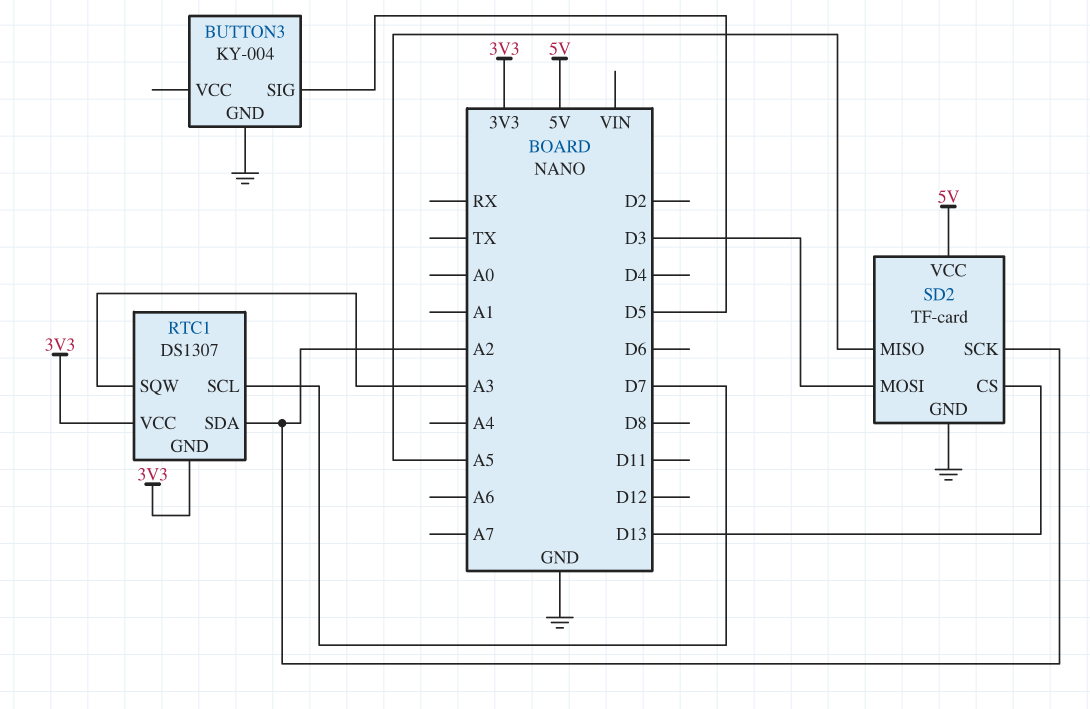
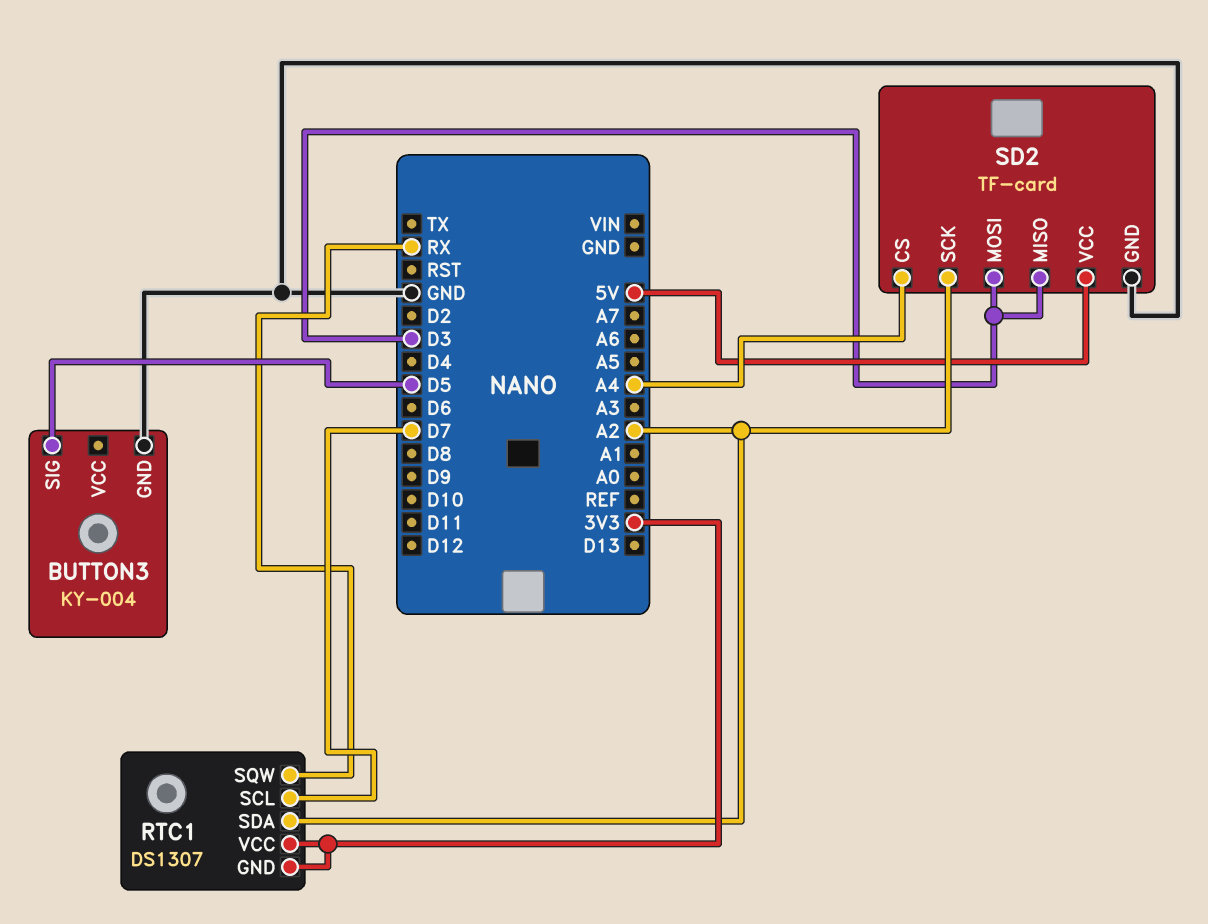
RTC1 pin SQW: A3 -> RX
SD2 pin CS: D13 -> A4
SD2 pin MISO: A5 -> D3

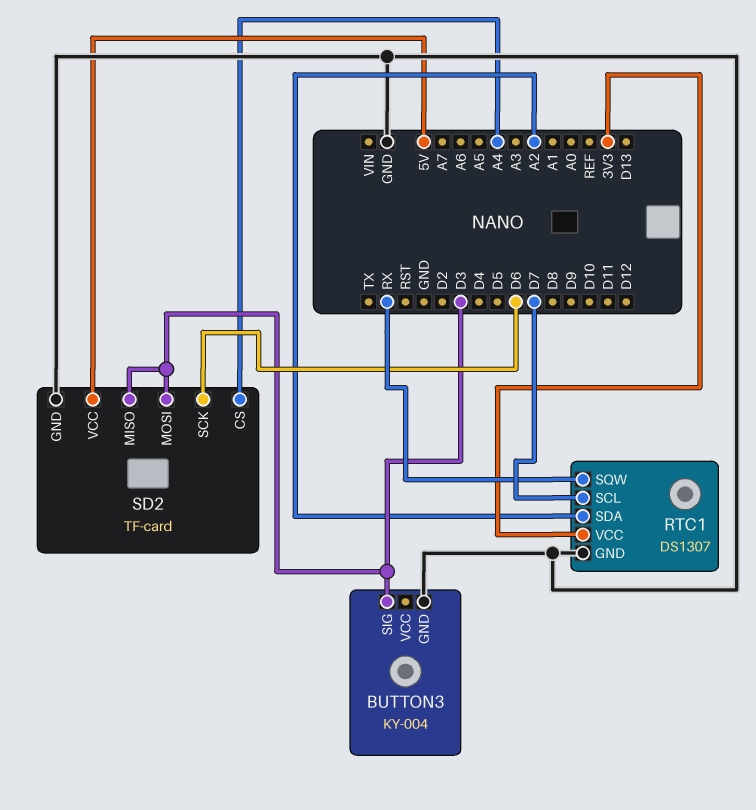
BUTTON3 pin SIG: D5 -> D3
RTC1 pin GND: 3V3 -> GND
SD2 pin SCK: A2 -> D6

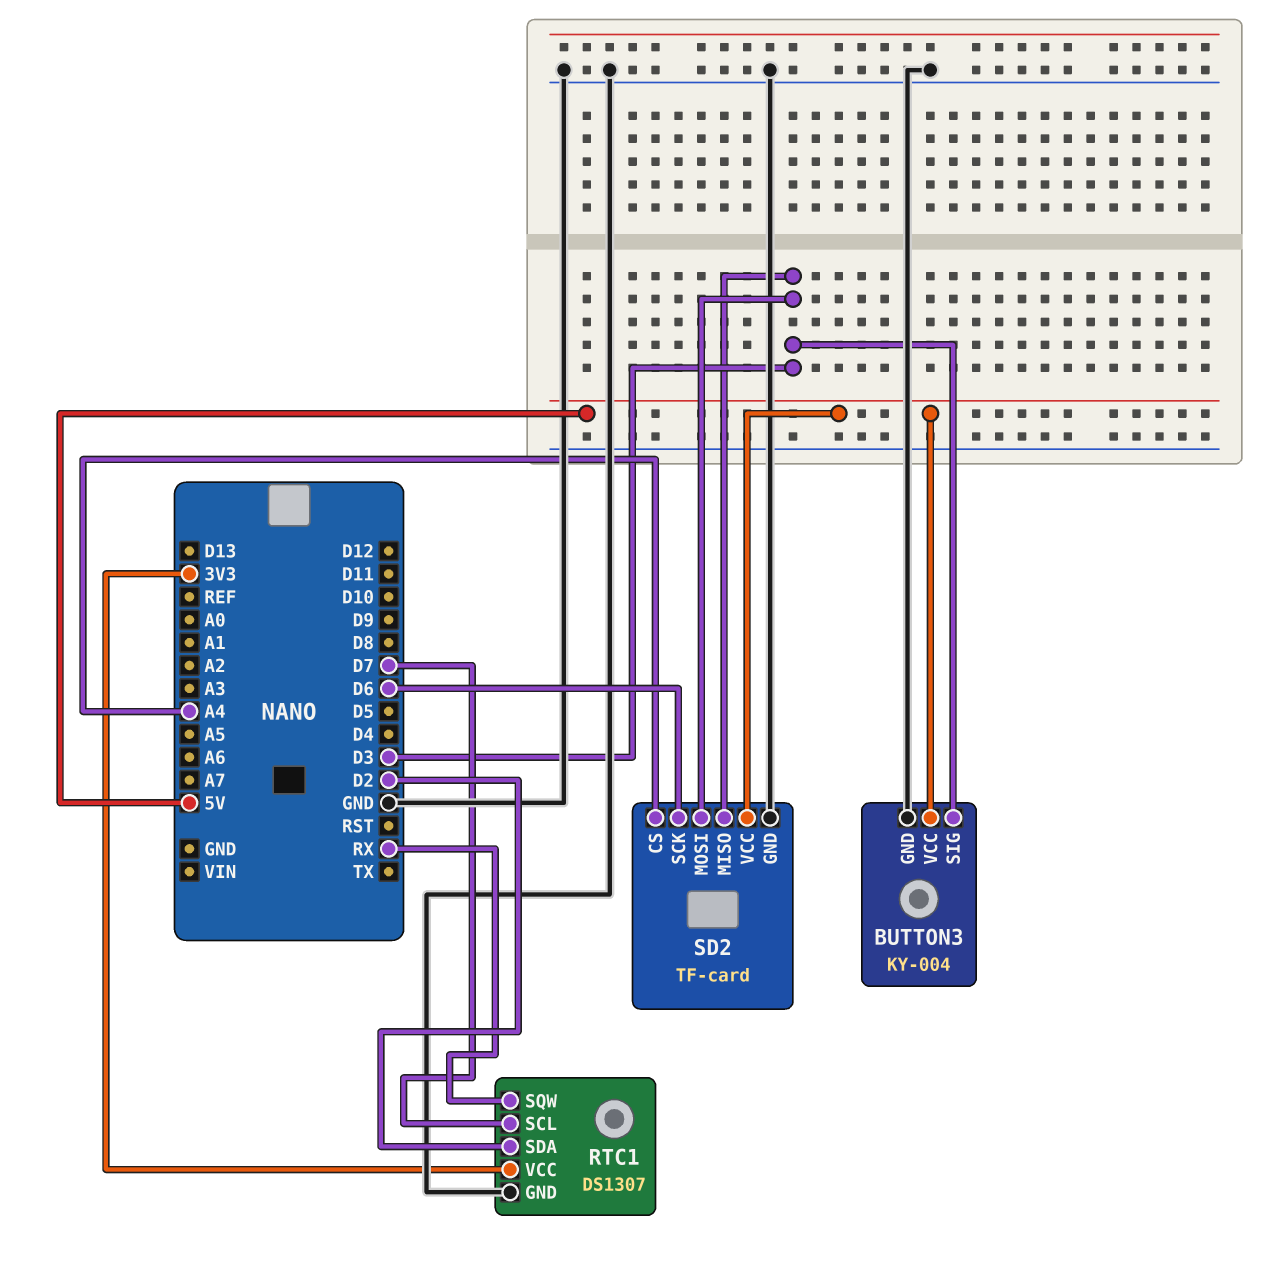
BUTTON3 pin VCC: none -> 5V
RTC1 pin SDA: A2 -> D2

